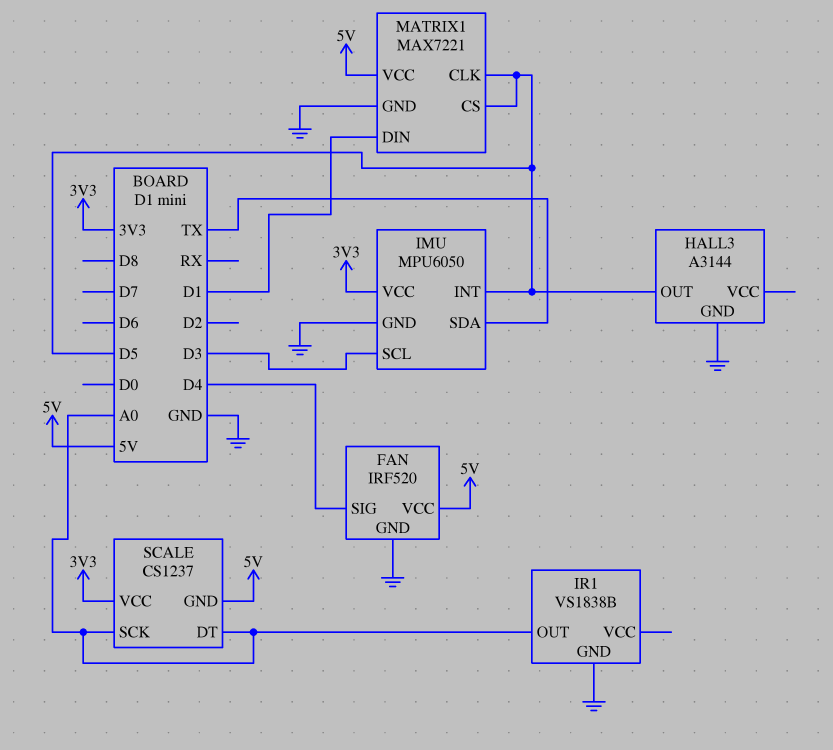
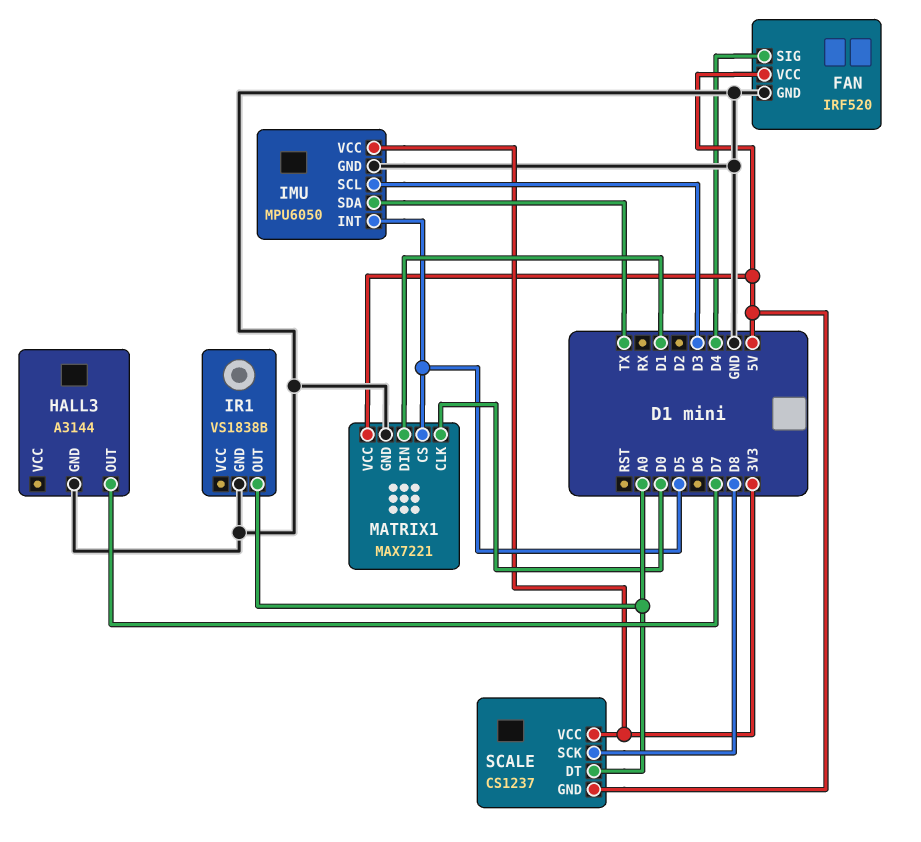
HALL3 pin OUT: D5 -> D7
MATRIX1 pin CLK: D5 -> D0
SCALE pin SCK: A0 -> D8

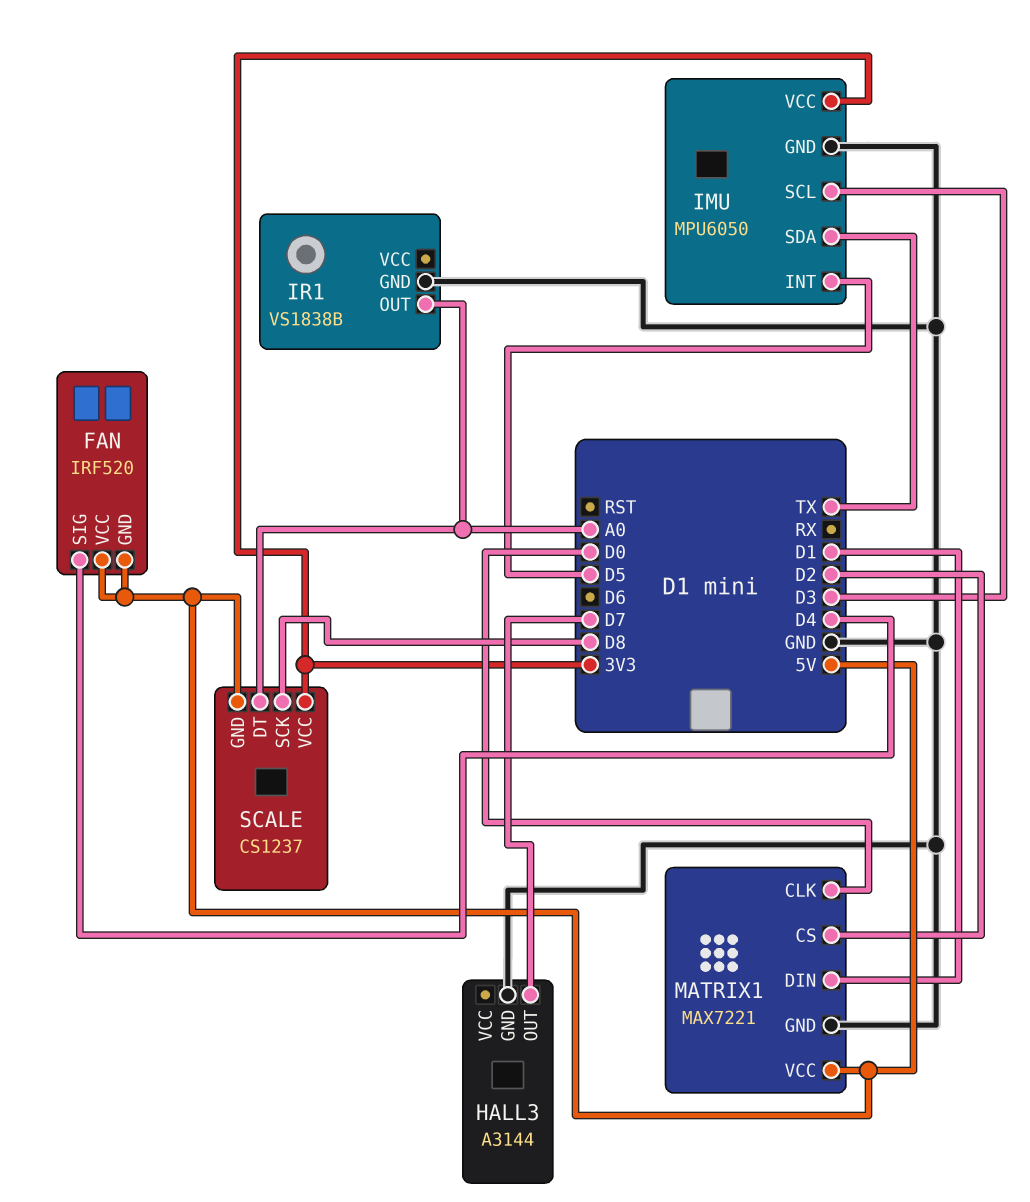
FAN pin GND: GND -> 5V
MATRIX1 pin CS: D5 -> D2

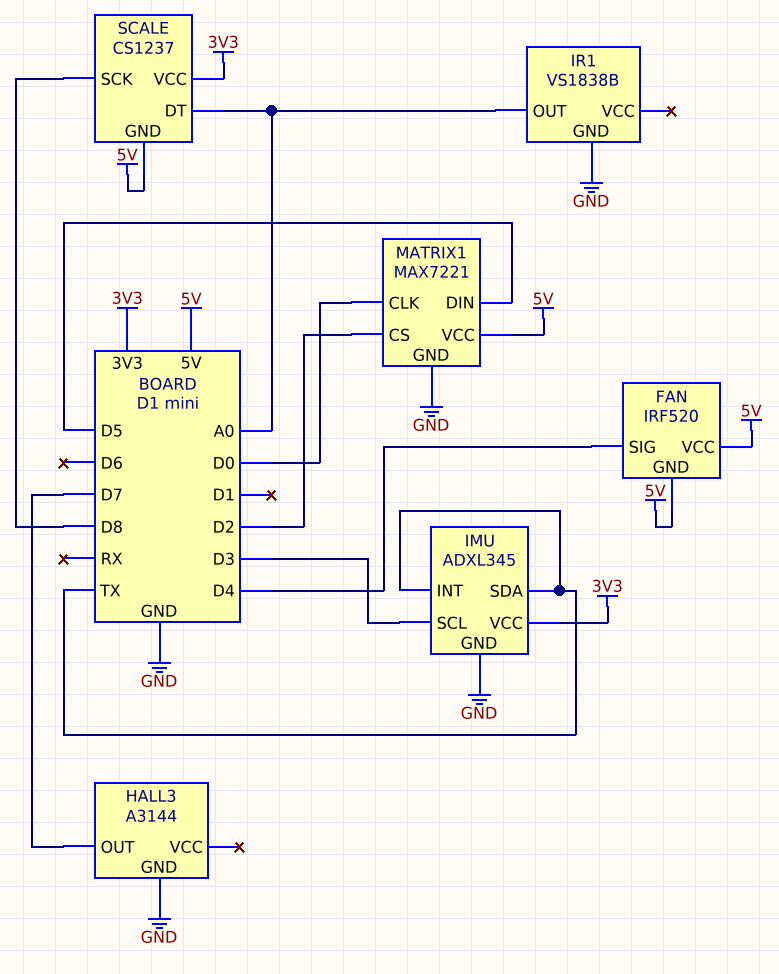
IMU: MPU6050 -> ADXL345
IMU pin INT: D5 -> TX
MATRIX1 pin DIN: D1 -> D5

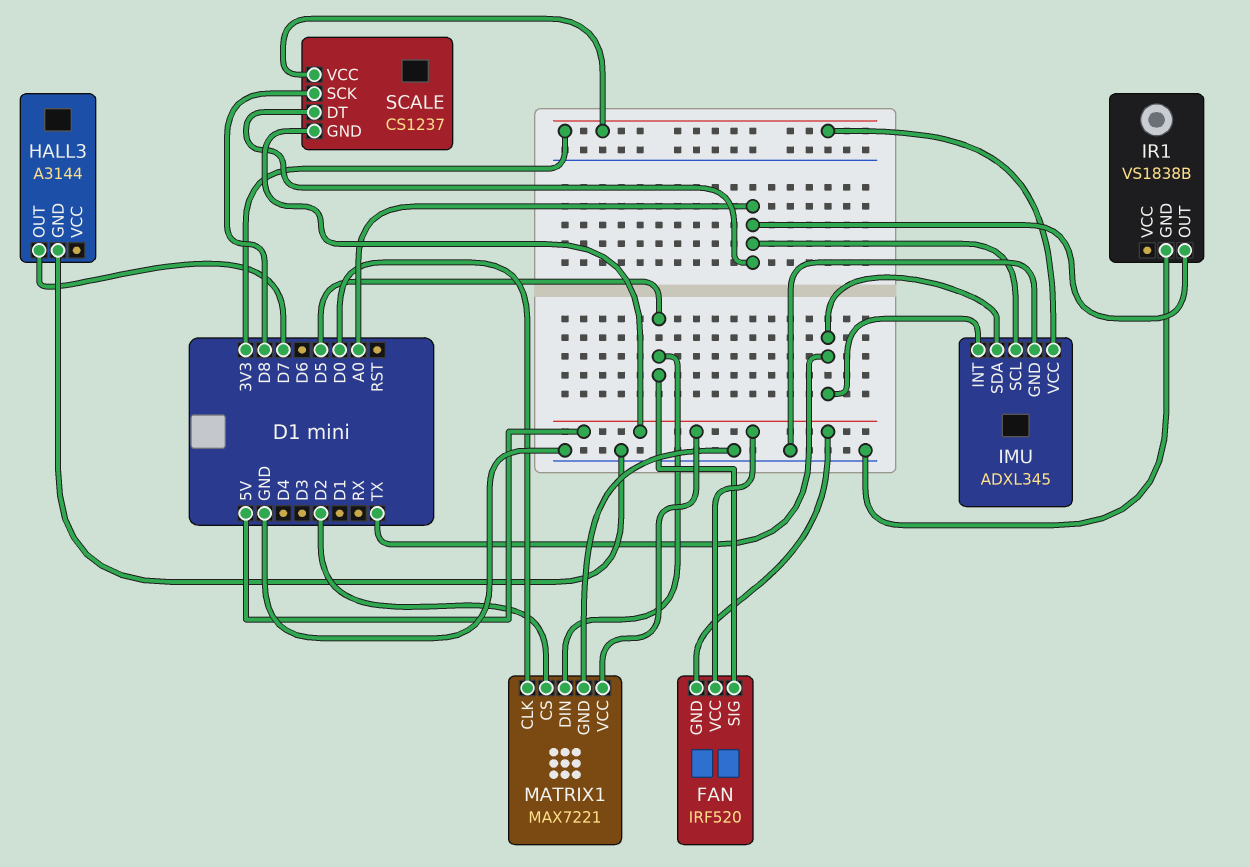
FAN pin SIG: D4 -> D5
IMU pin SCL: D3 -> A0

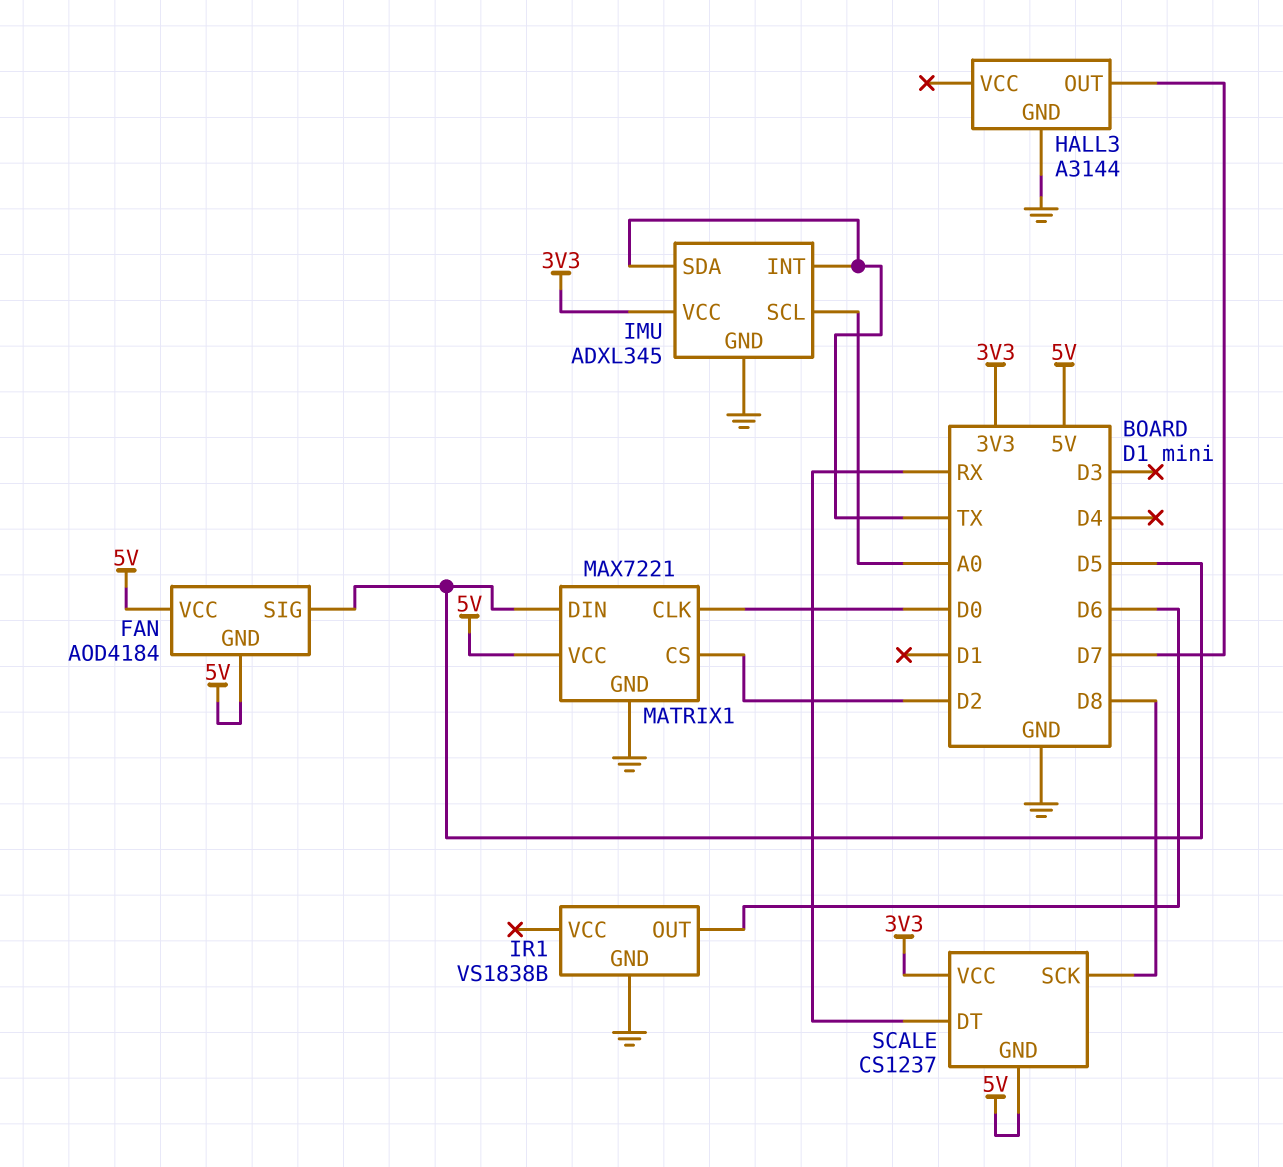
FAN: IRF520 -> AOD4184
IR1 pin OUT: A0 -> D6
SCALE pin DT: A0 -> RX

